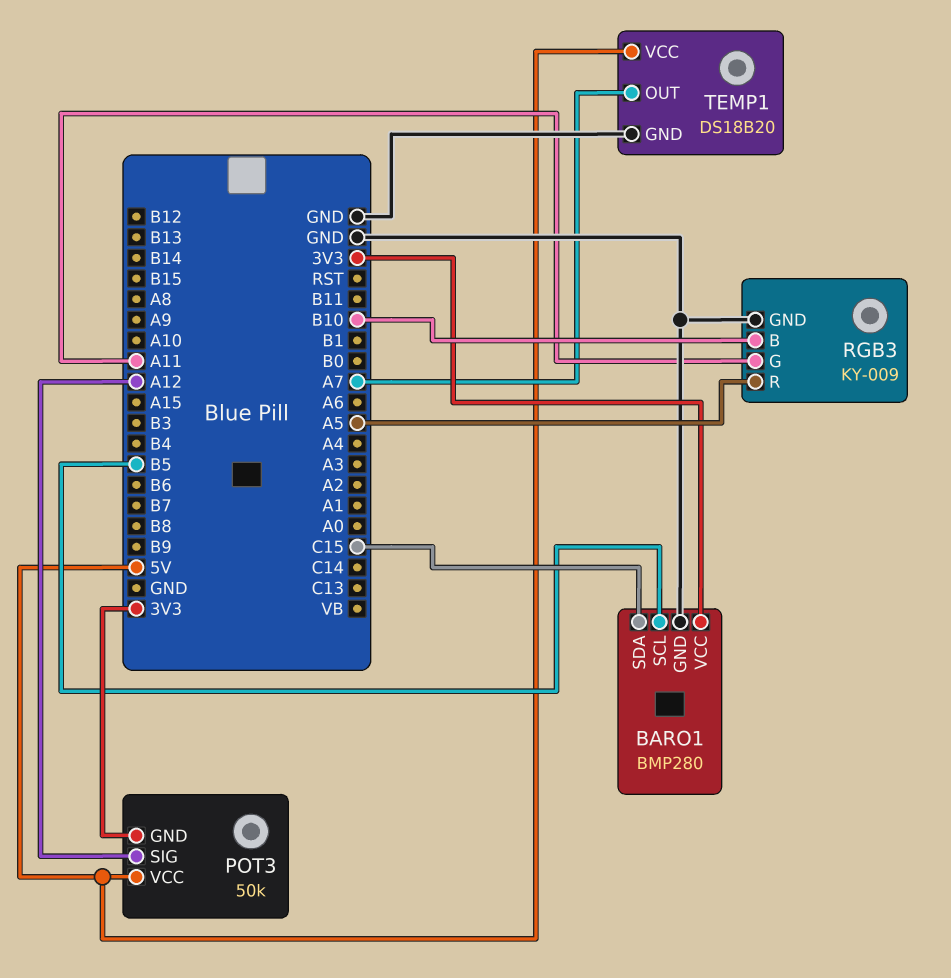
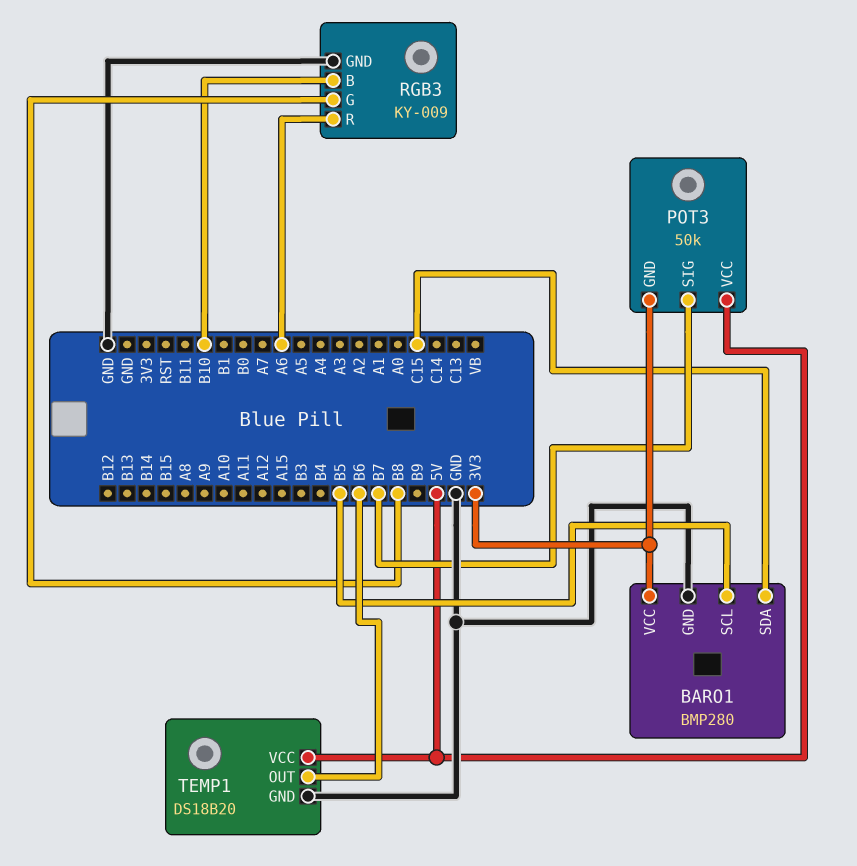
POT3 pin SIG: A12 -> B7
RGB3 pin G: A11 -> B8
RGB3 pin R: A5 -> A6
TEMP1 pin OUT: A7 -> B6

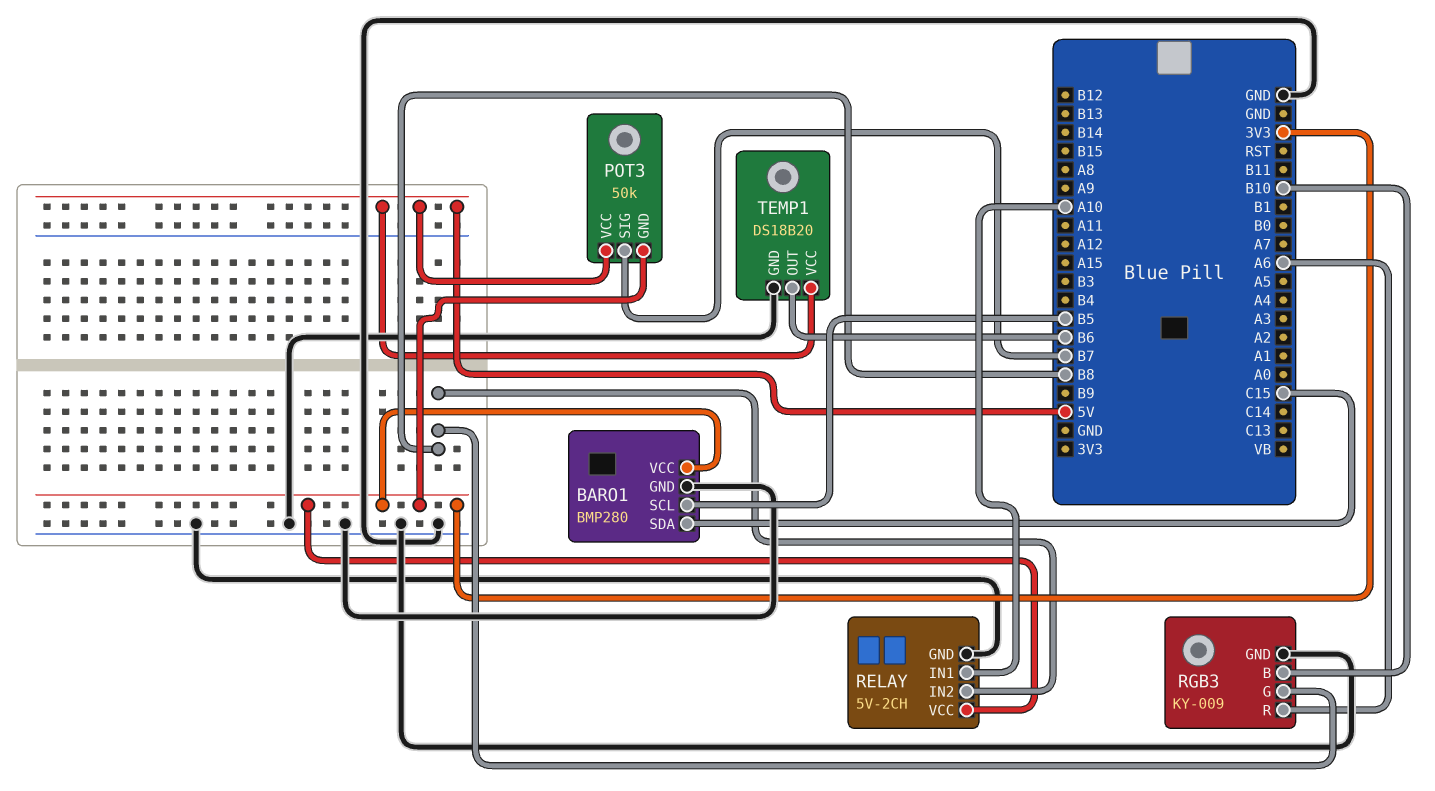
RELAY: none -> 5V-2CH
RELAY pin GND: none -> GND
RELAY pin IN1: none -> A10
RELAY pin IN2: none -> B8
RELAY pin VCC: none -> 3V3

